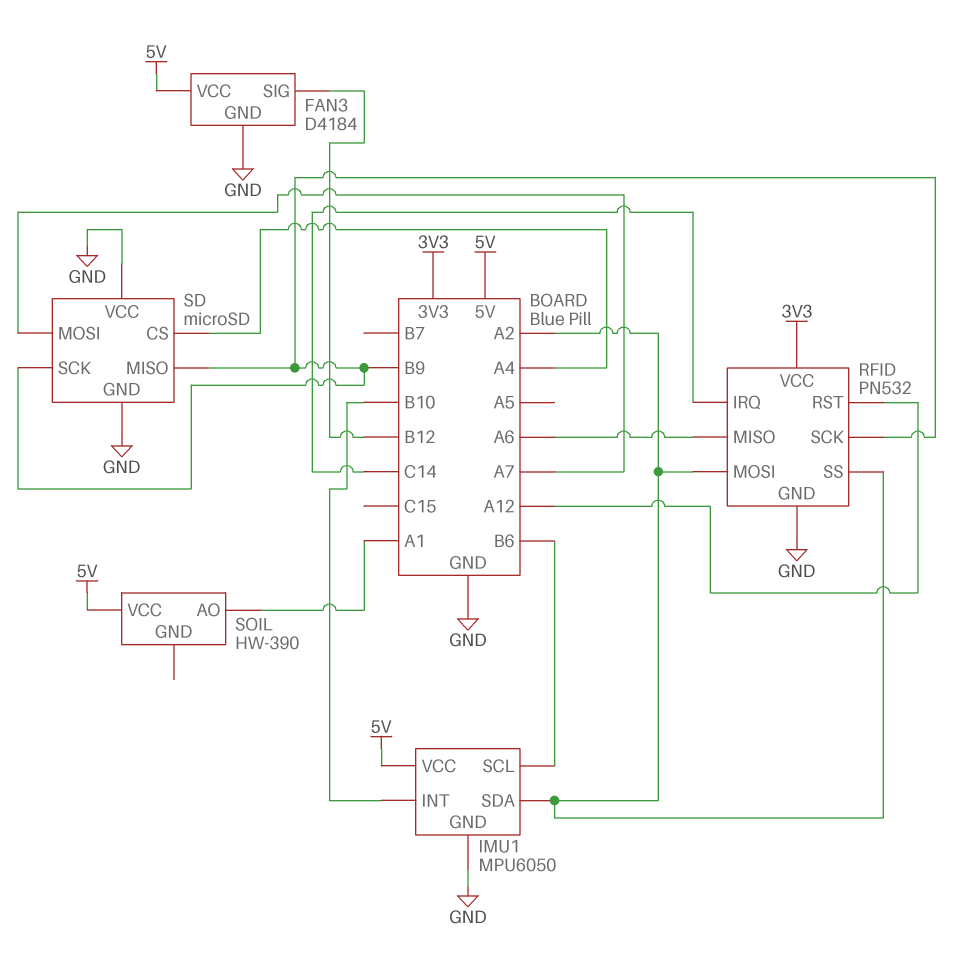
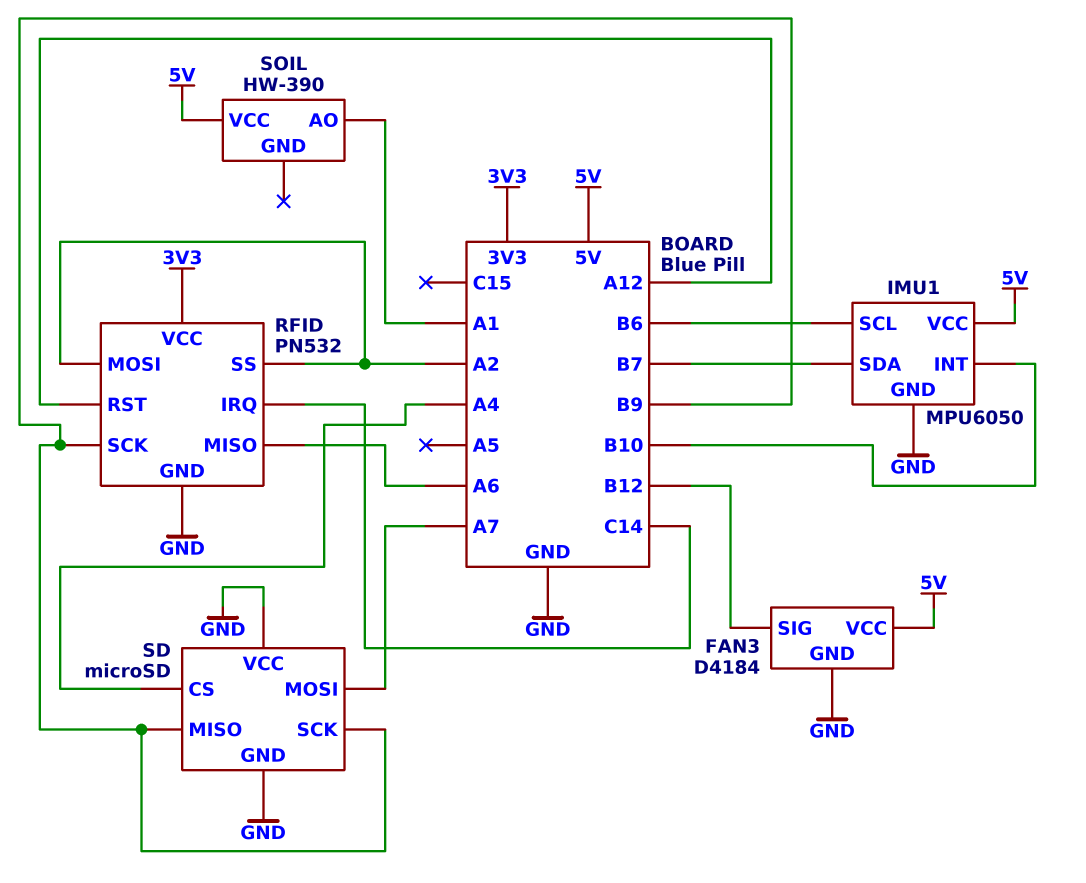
IMU1 pin SDA: A2 -> B7

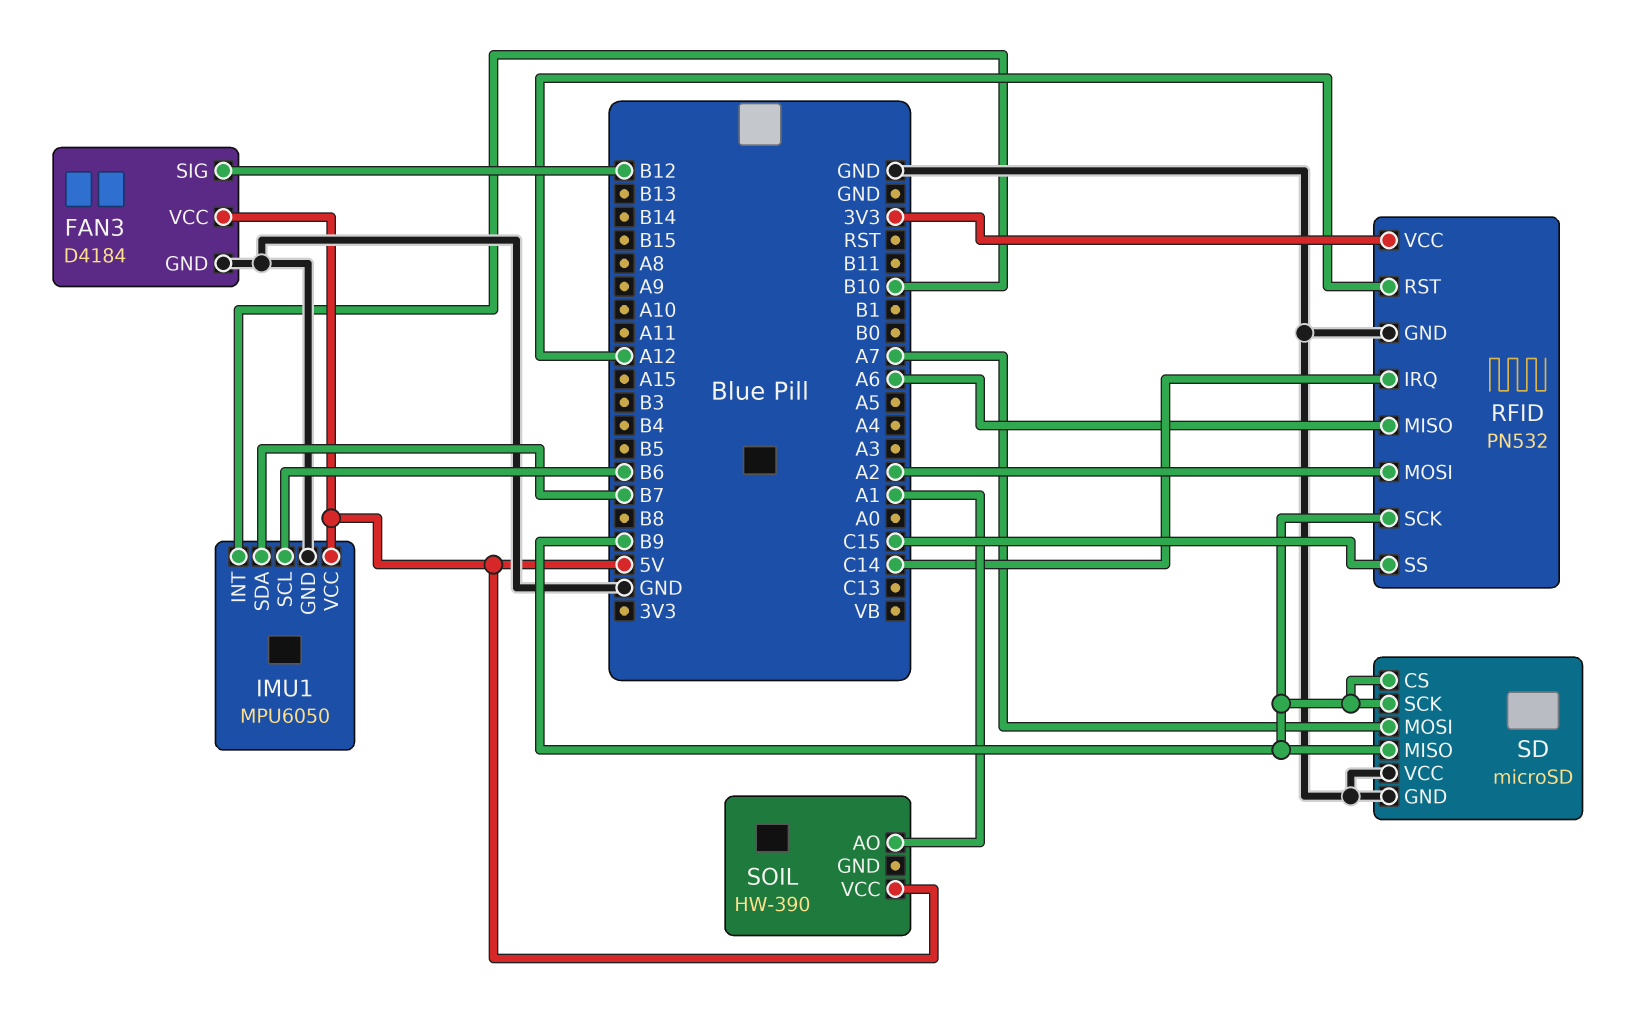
RFID pin SS: A2 -> C15
SD pin CS: A4 -> B9

